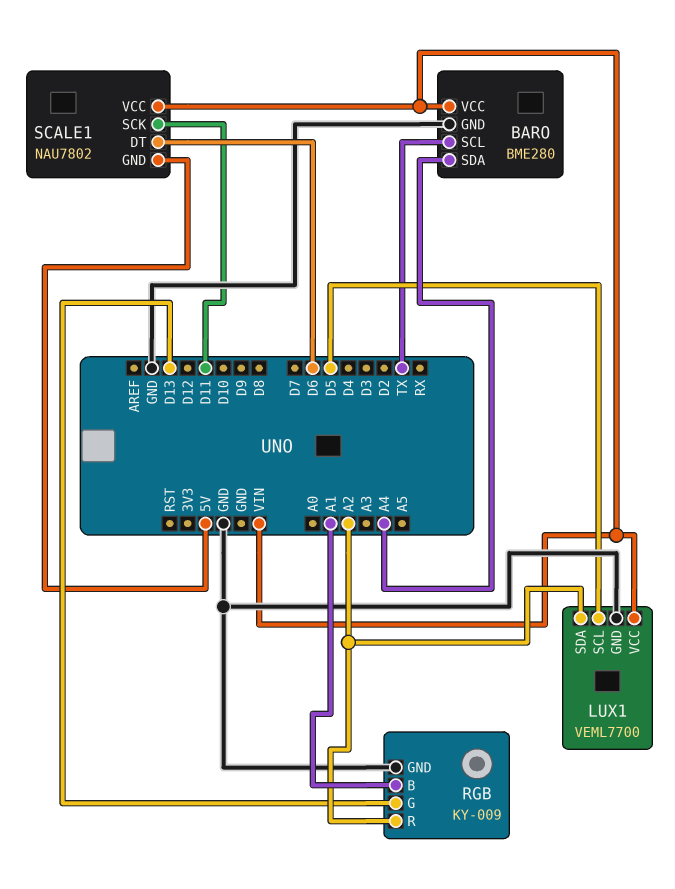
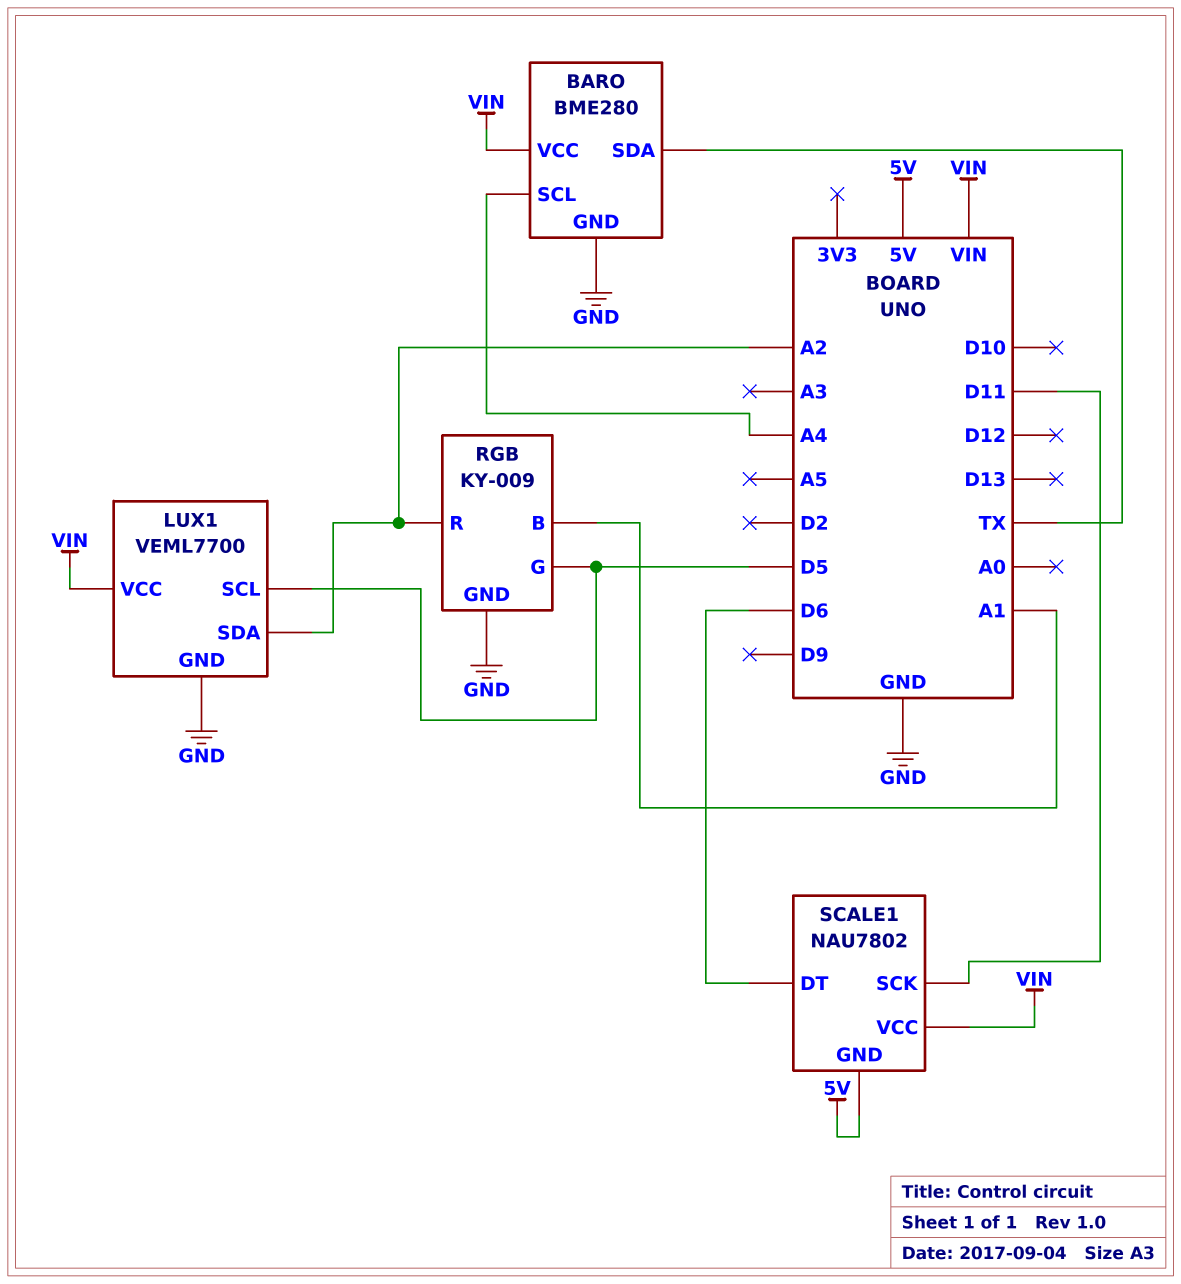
BARO pin SCL: TX -> A4
BARO pin SDA: A4 -> TX
RGB pin G: D13 -> D5

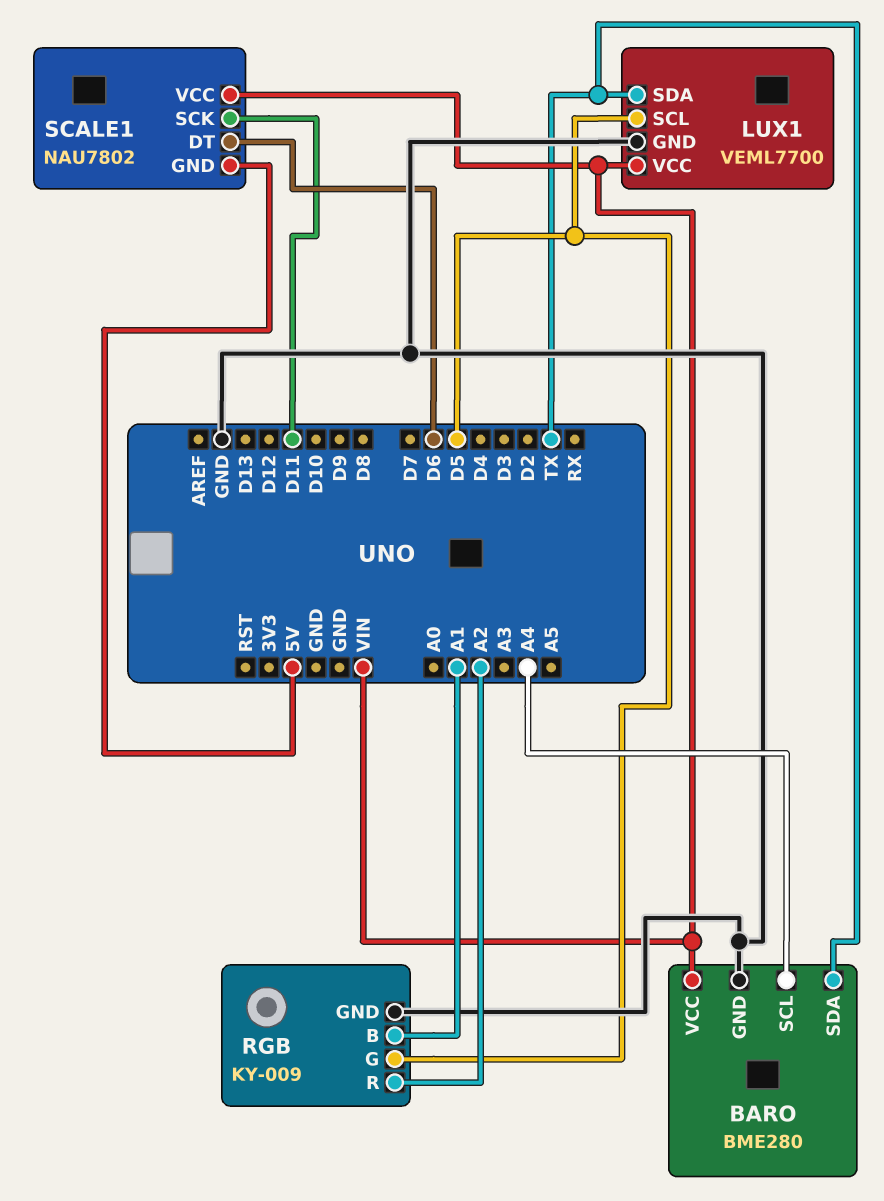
LUX1 pin SDA: A2 -> TX

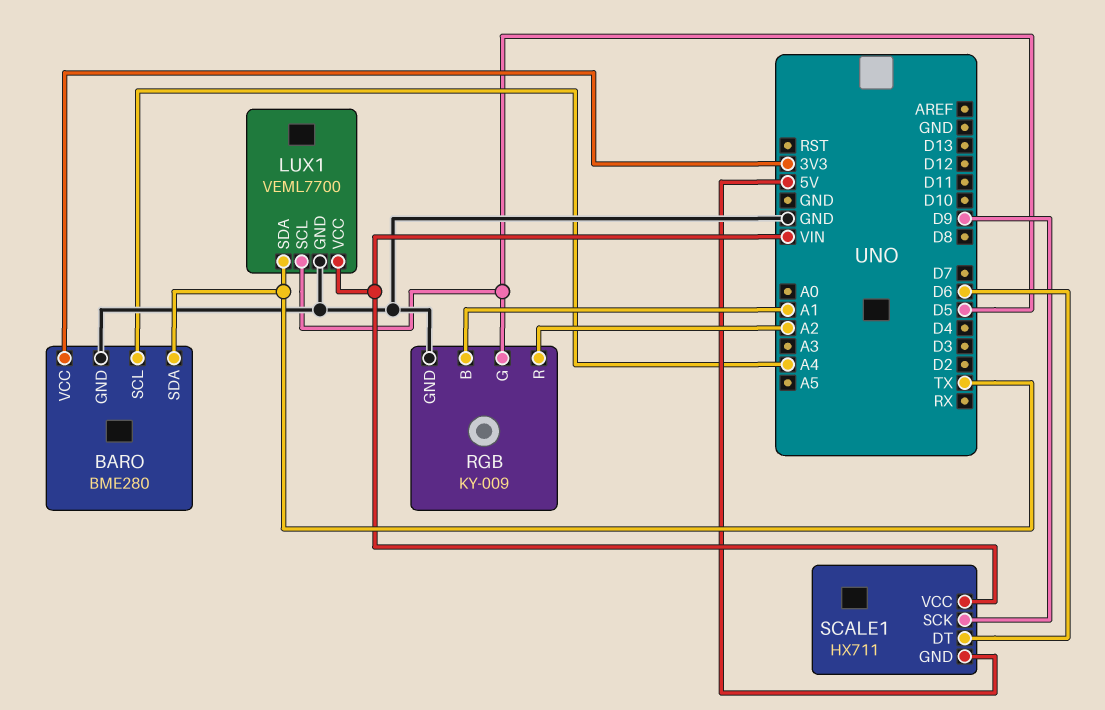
BARO pin VCC: VIN -> 3V3
SCALE1: NAU7802 -> HX711
SCALE1 pin SCK: D11 -> D9

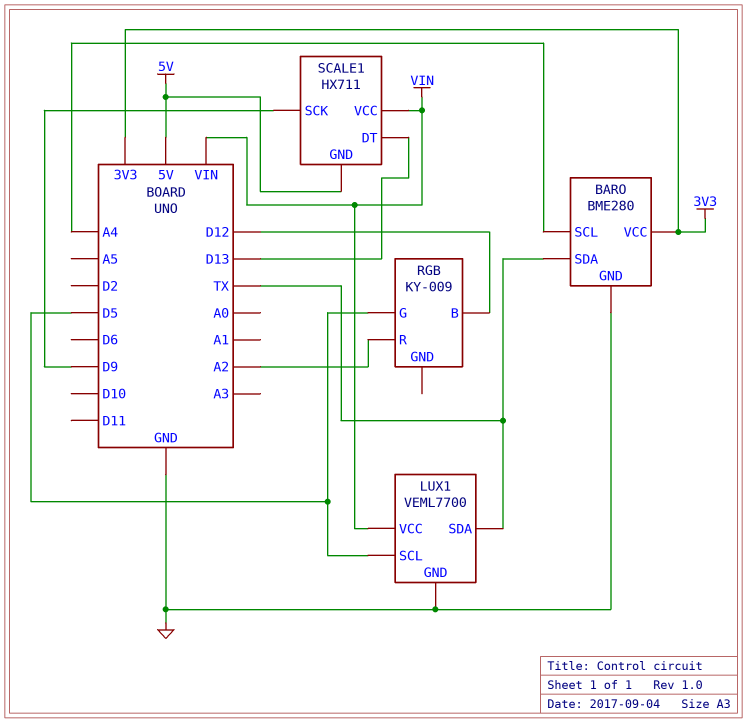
RGB pin B: A1 -> D12
RGB pin GND: GND -> none
SCALE1 pin DT: D6 -> D13

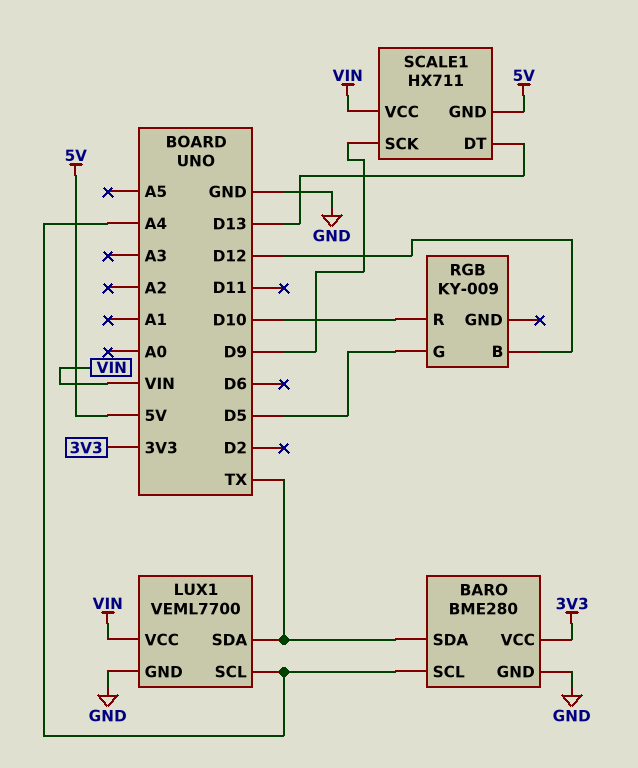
LUX1 pin SCL: D5 -> A4
RGB pin R: A2 -> D10

